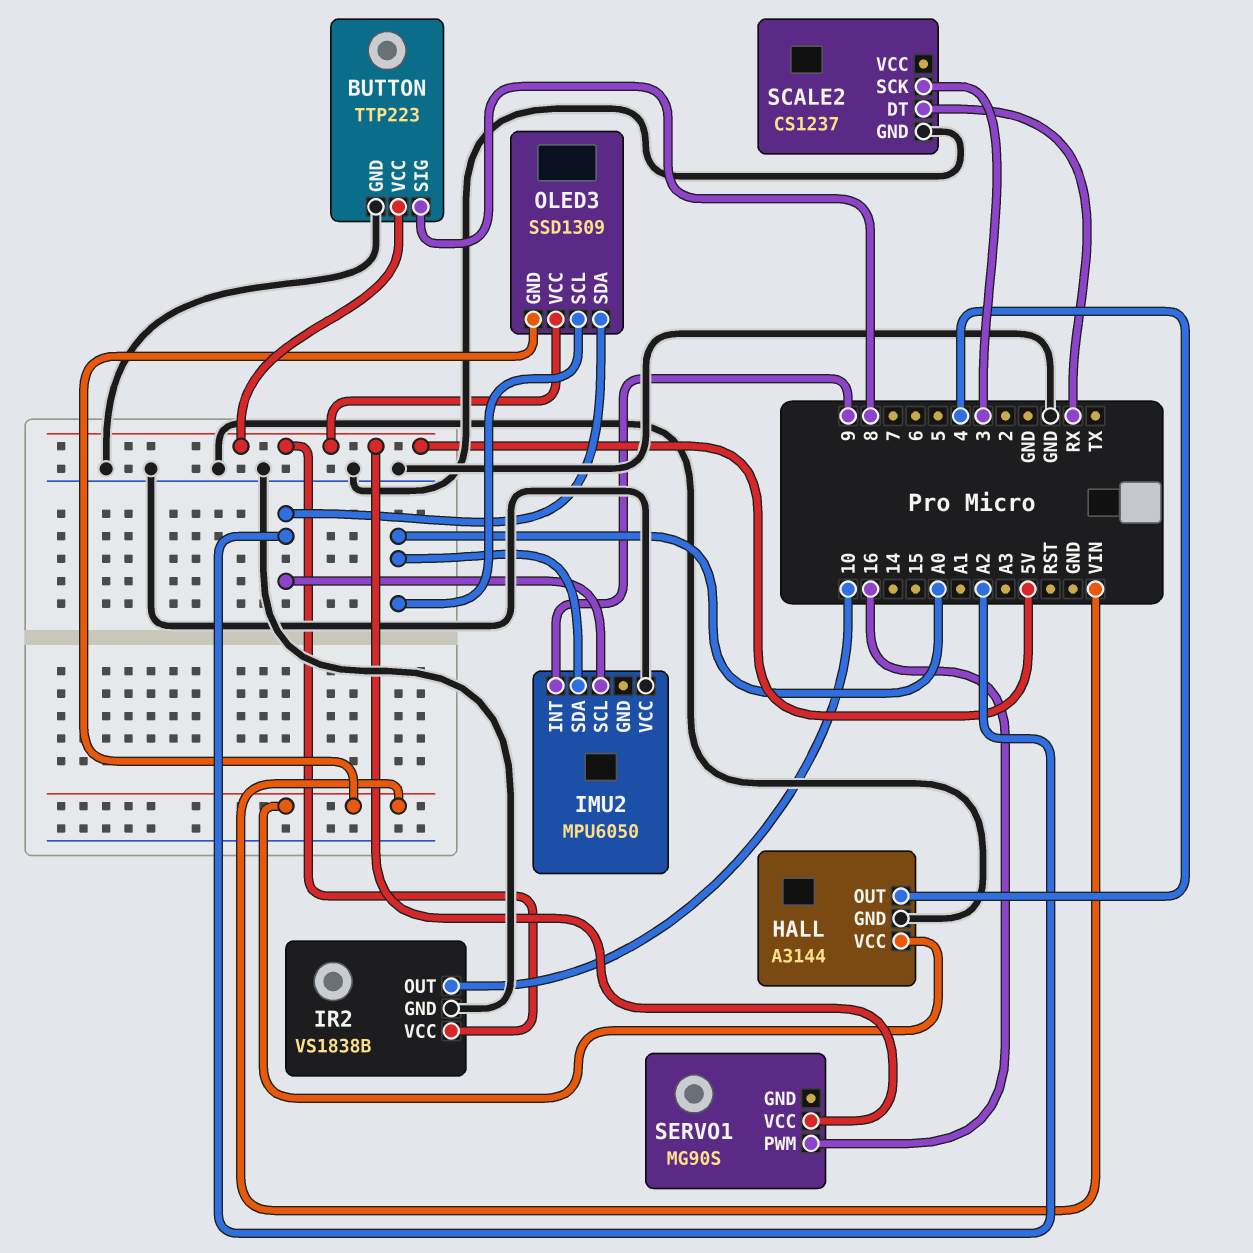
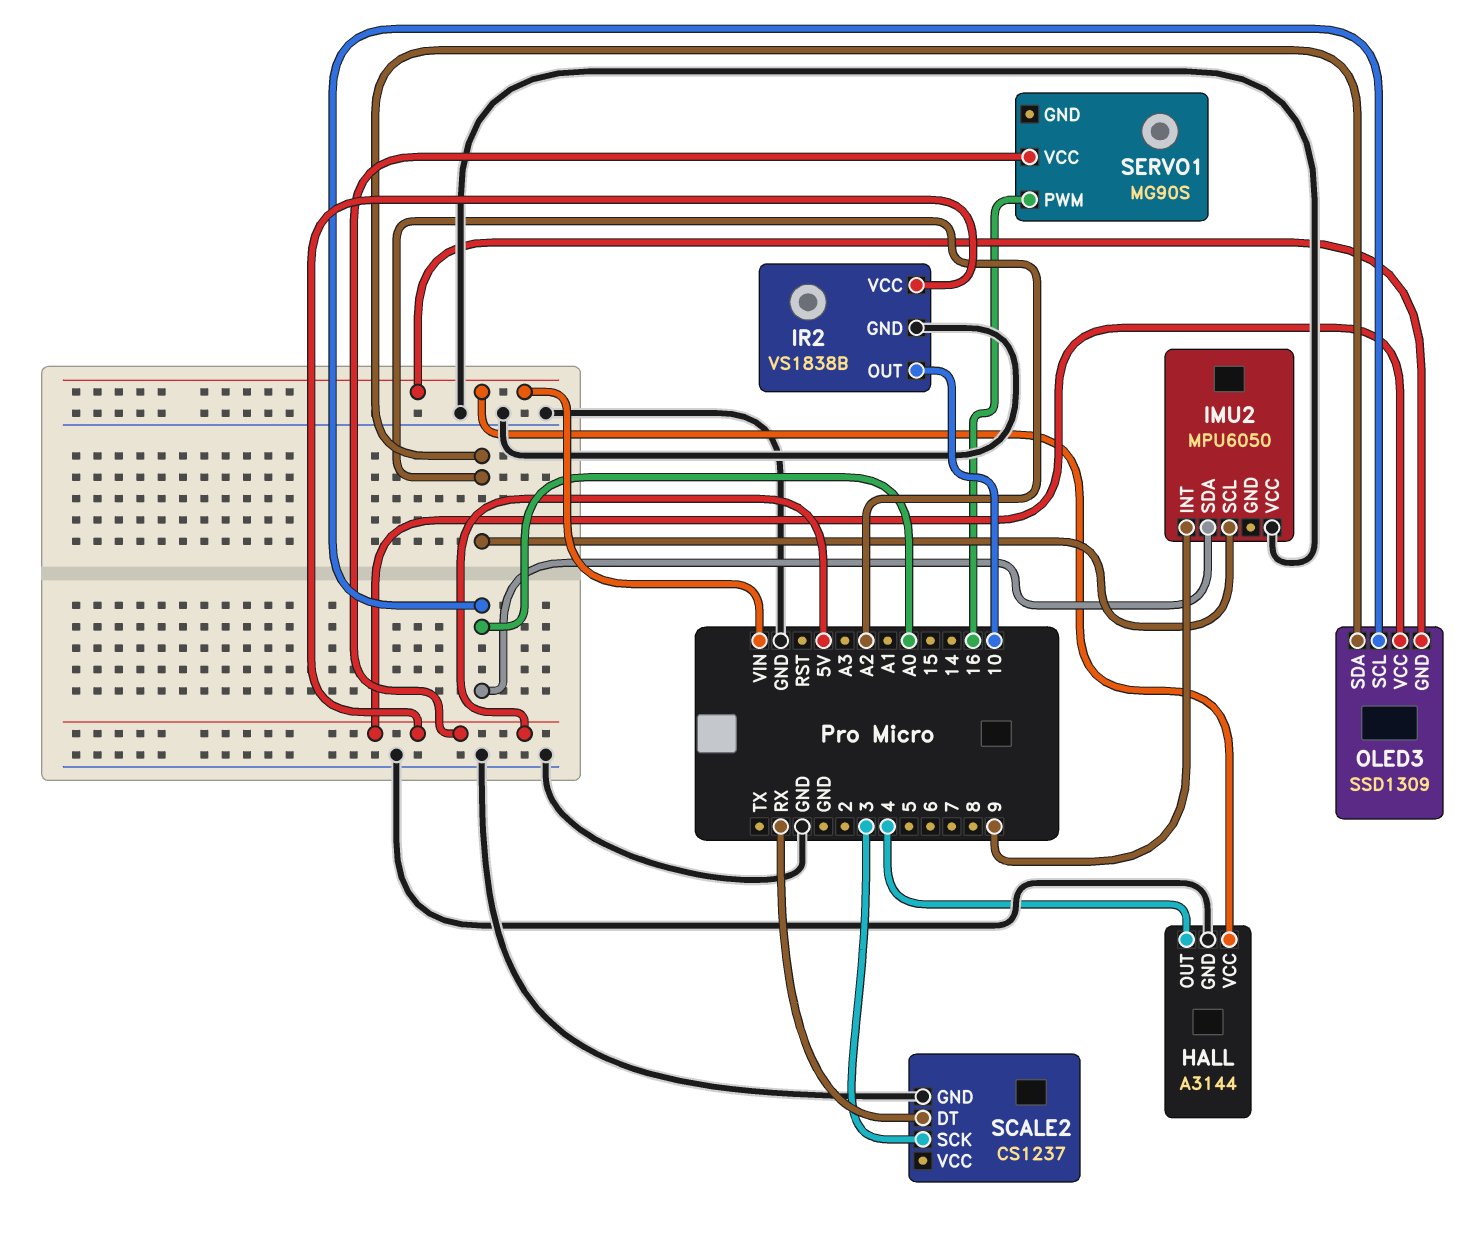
BUTTON: TTP223 -> none
BUTTON pin GND: GND -> none
BUTTON pin SIG: 8 -> none
BUTTON pin VCC: 5V -> none

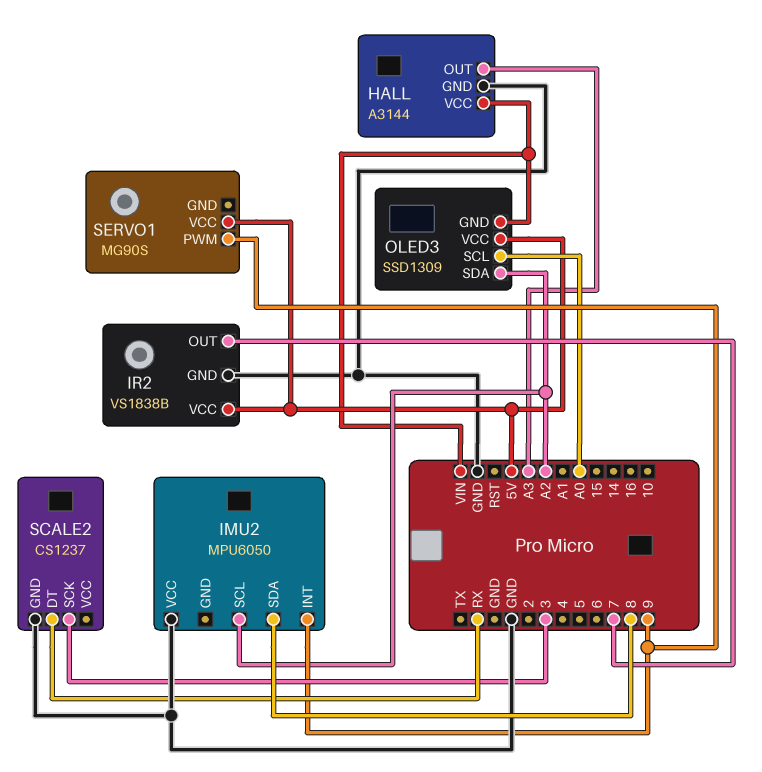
HALL pin OUT: 4 -> A3
IMU2 pin SDA: A0 -> 8
IR2 pin OUT: 10 -> 7
SERVO1 pin PWM: 16 -> 9

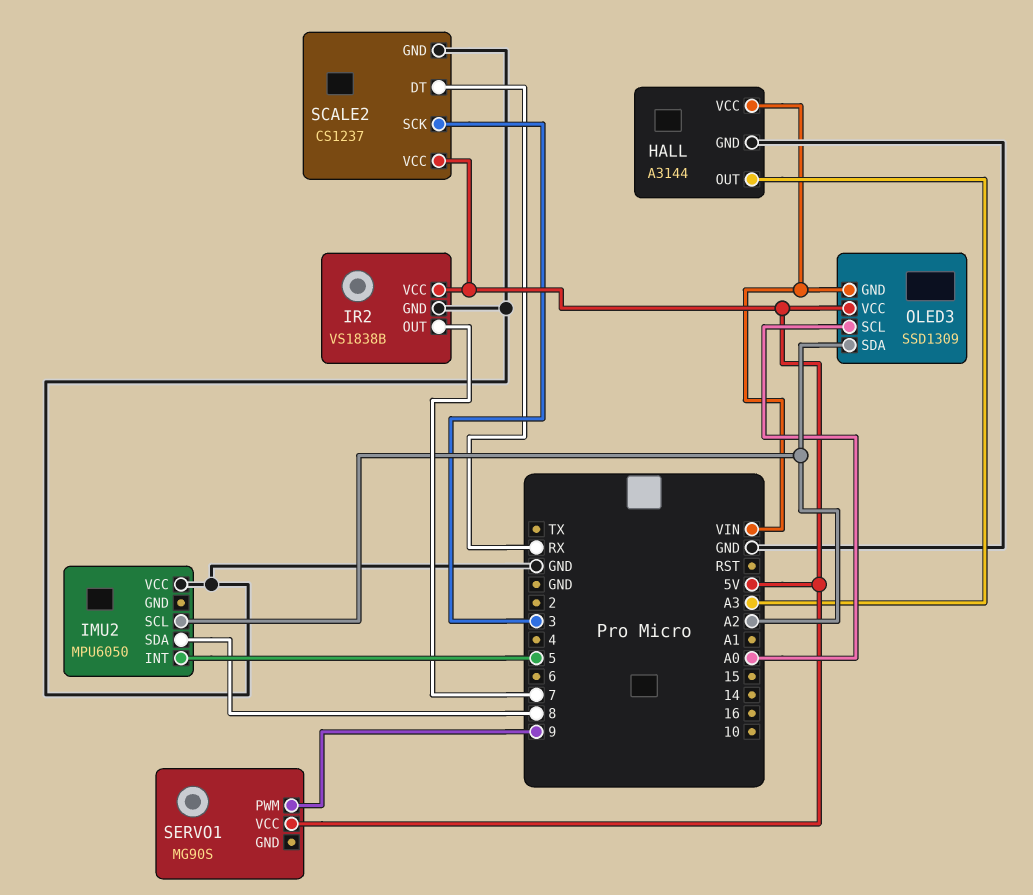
IMU2 pin INT: 9 -> 5
SCALE2 pin VCC: none -> 5V

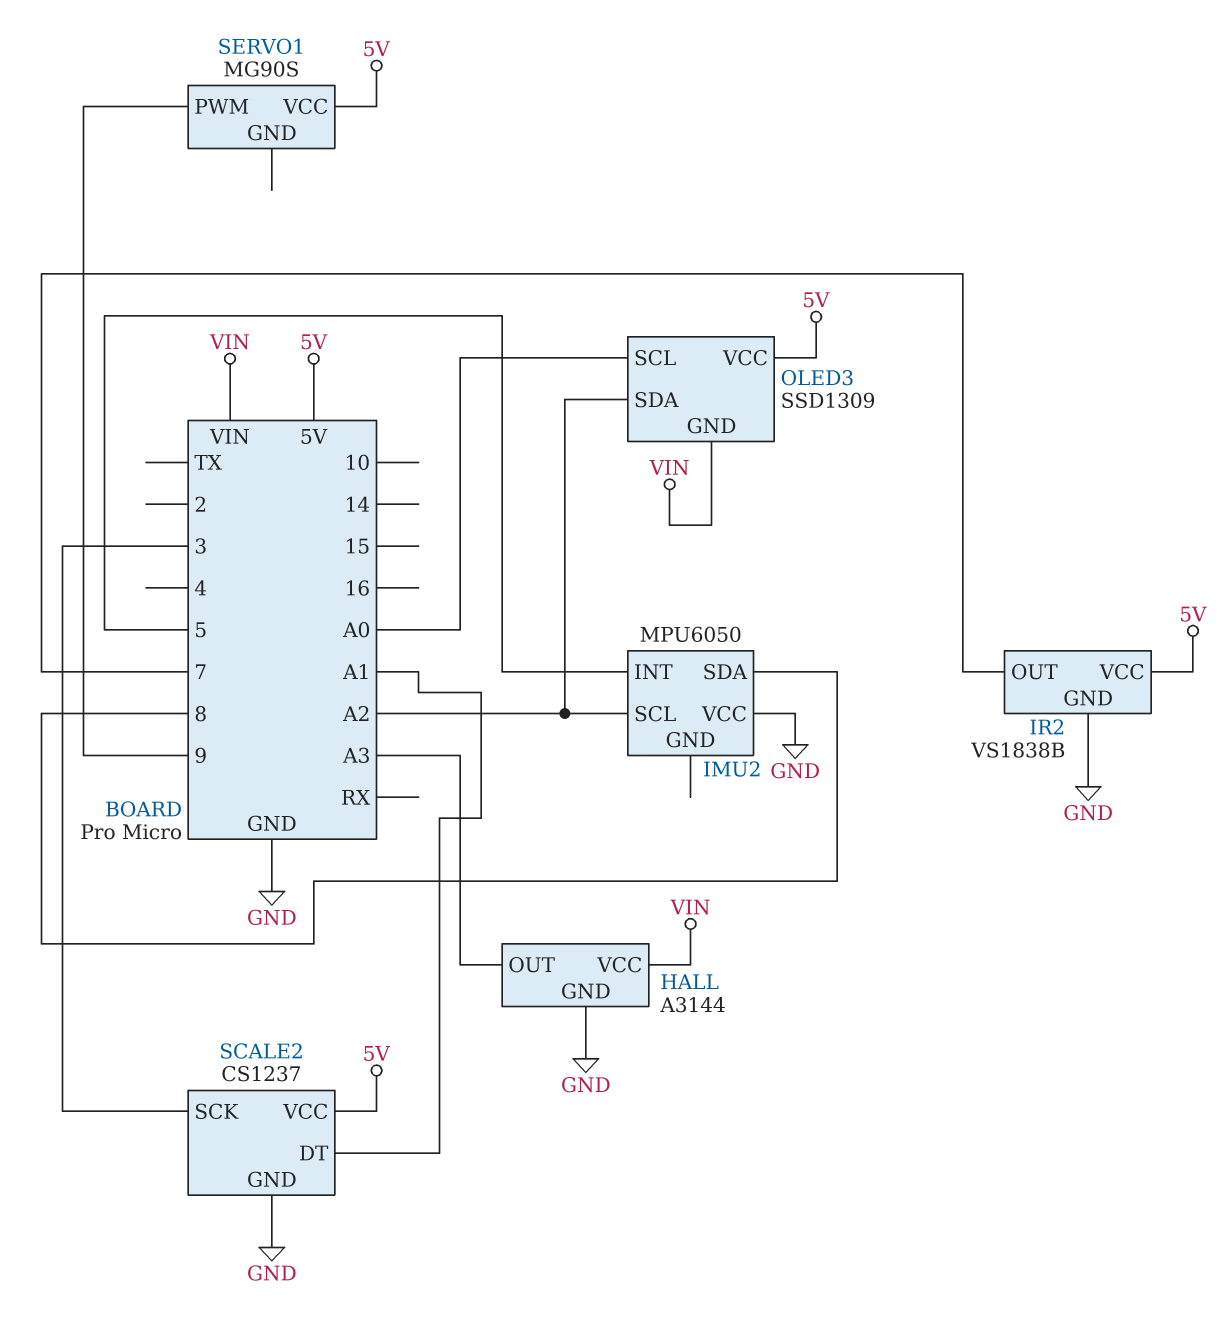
SCALE2 pin DT: RX -> A1

